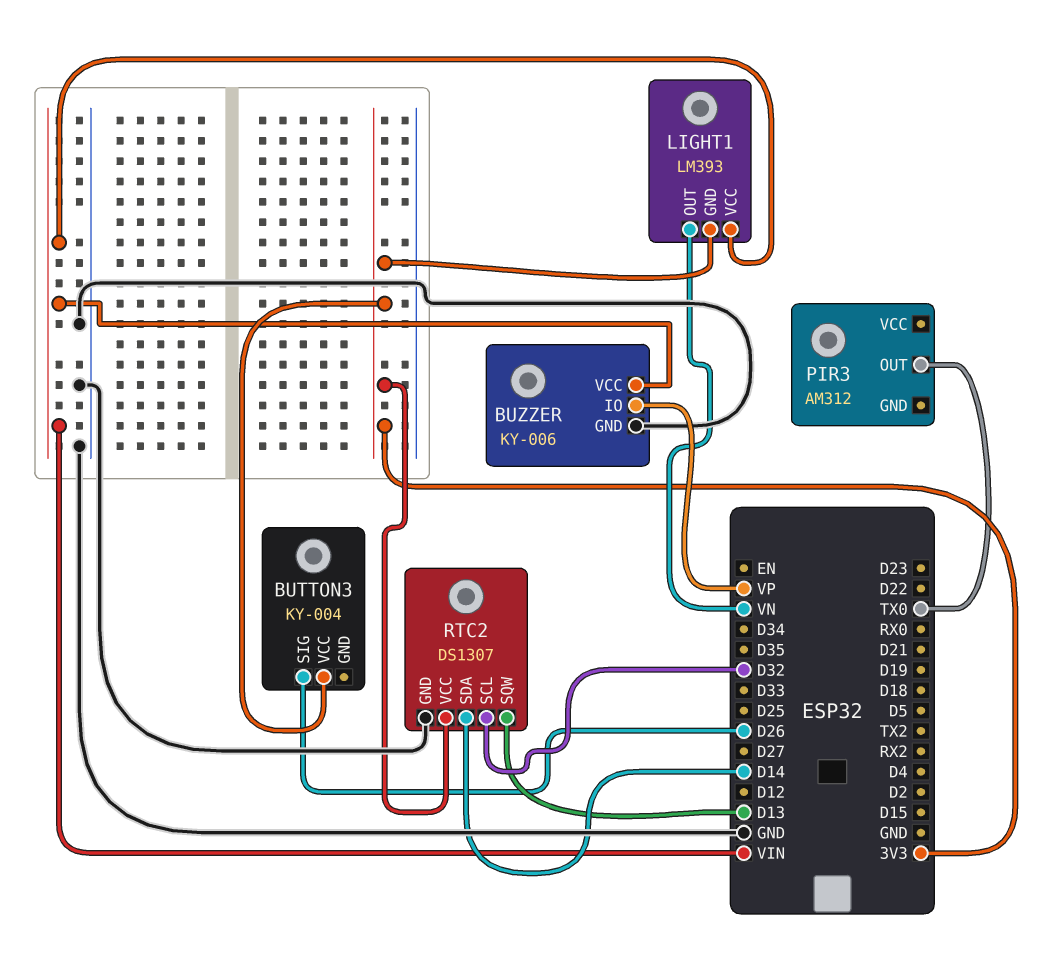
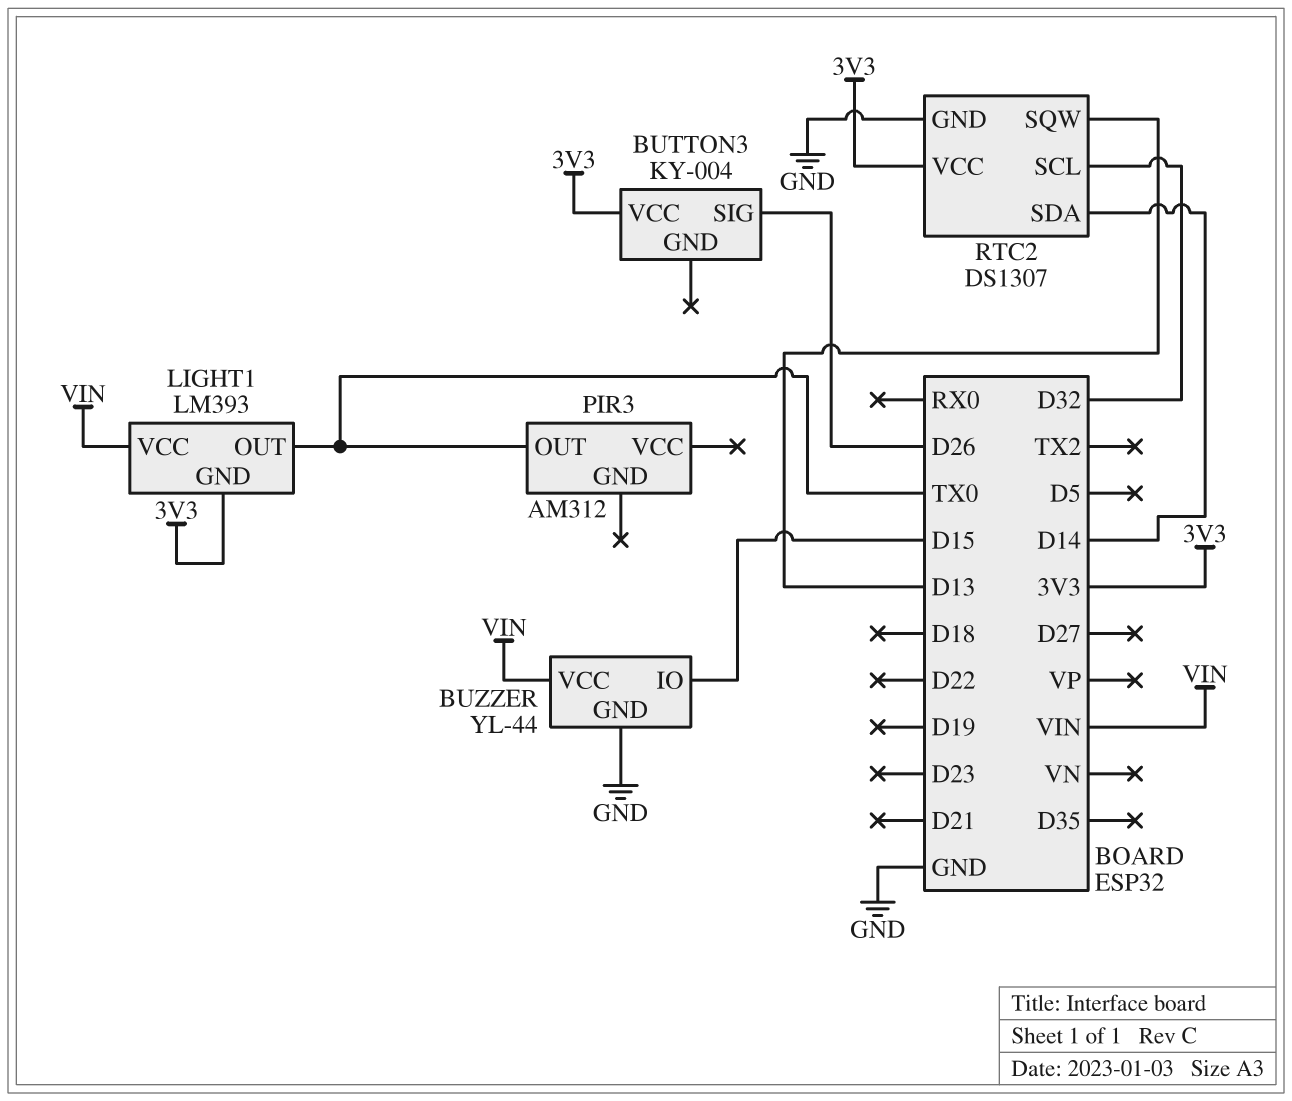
BUZZER: KY-006 -> YL-44
BUZZER pin IO: VP -> D15
LIGHT1 pin OUT: VN -> TX0

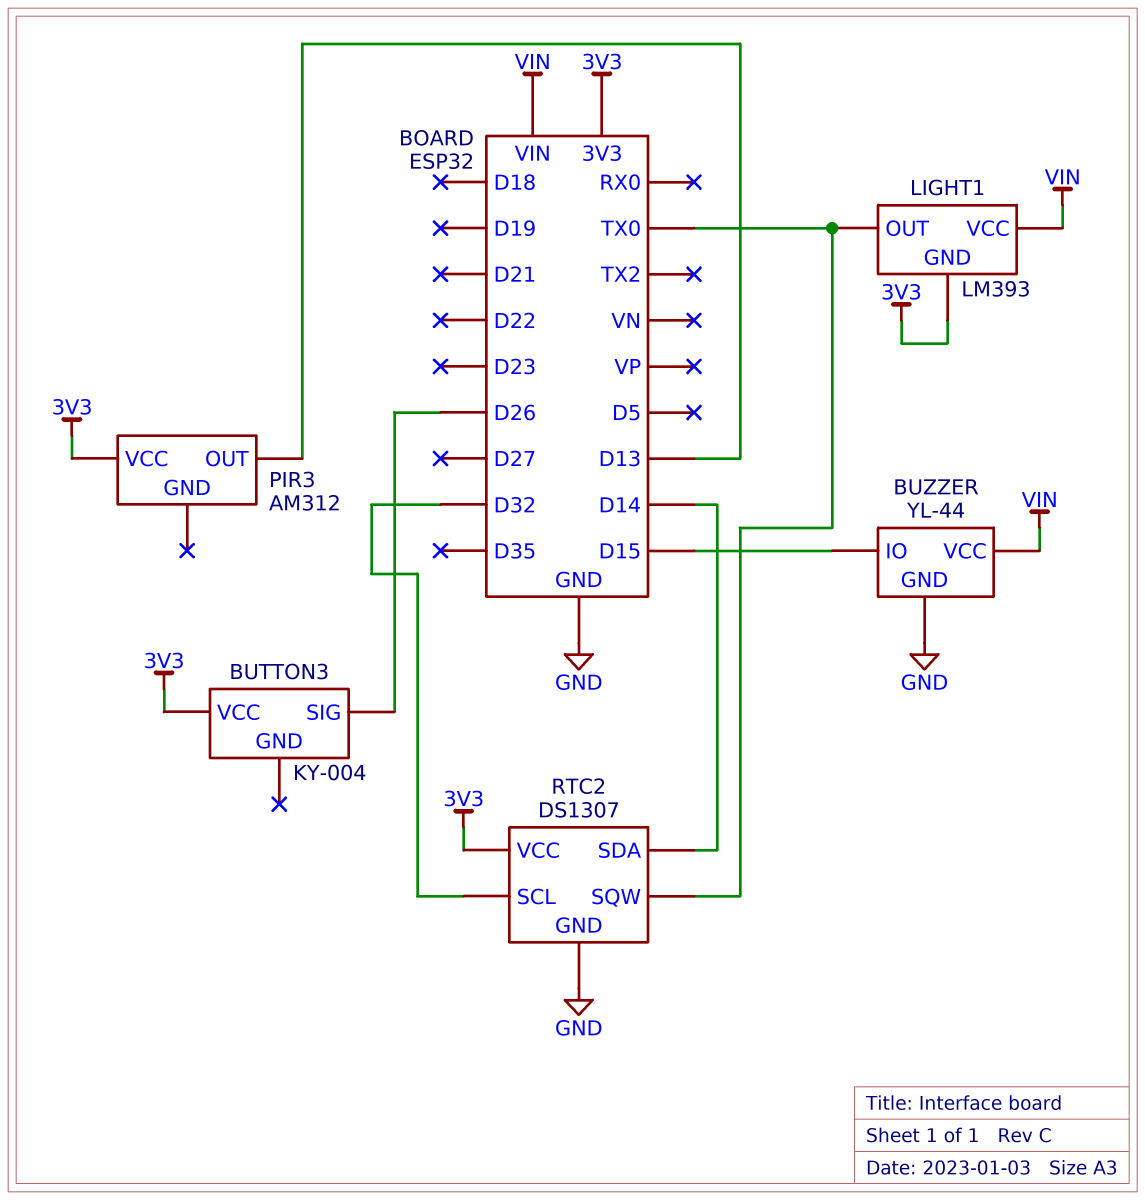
PIR3 pin OUT: TX0 -> D13
PIR3 pin VCC: none -> 3V3
RTC2 pin SQW: D13 -> TX0

